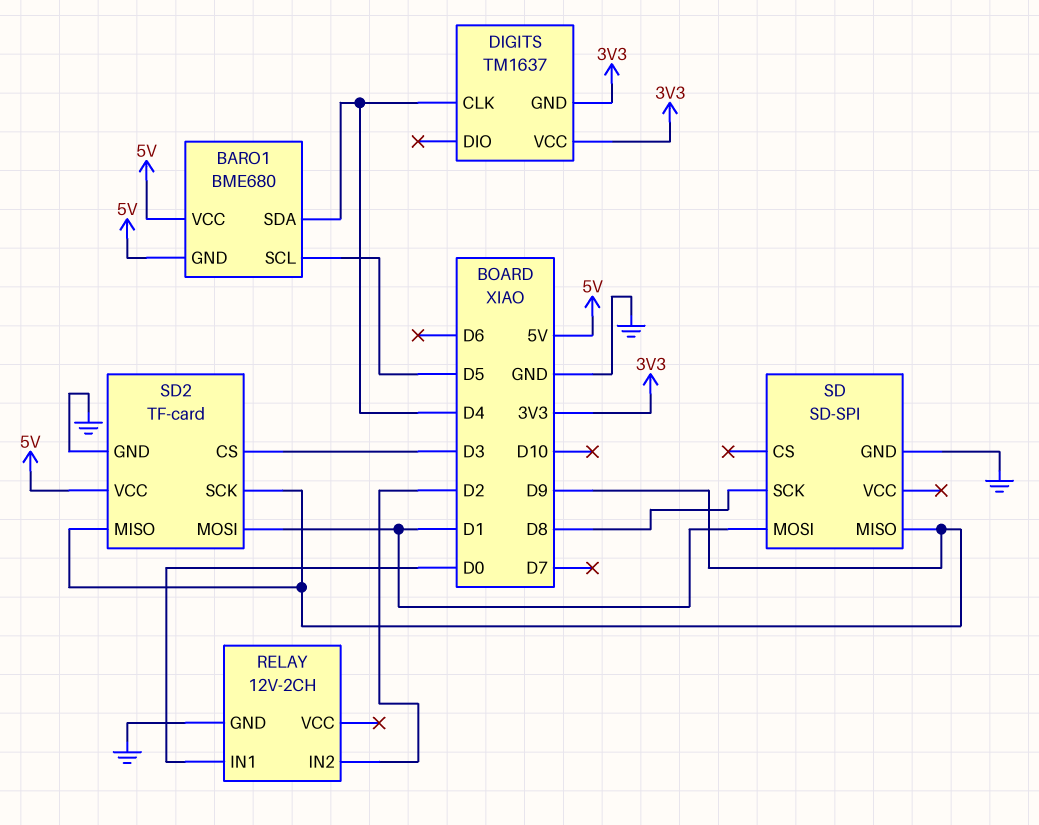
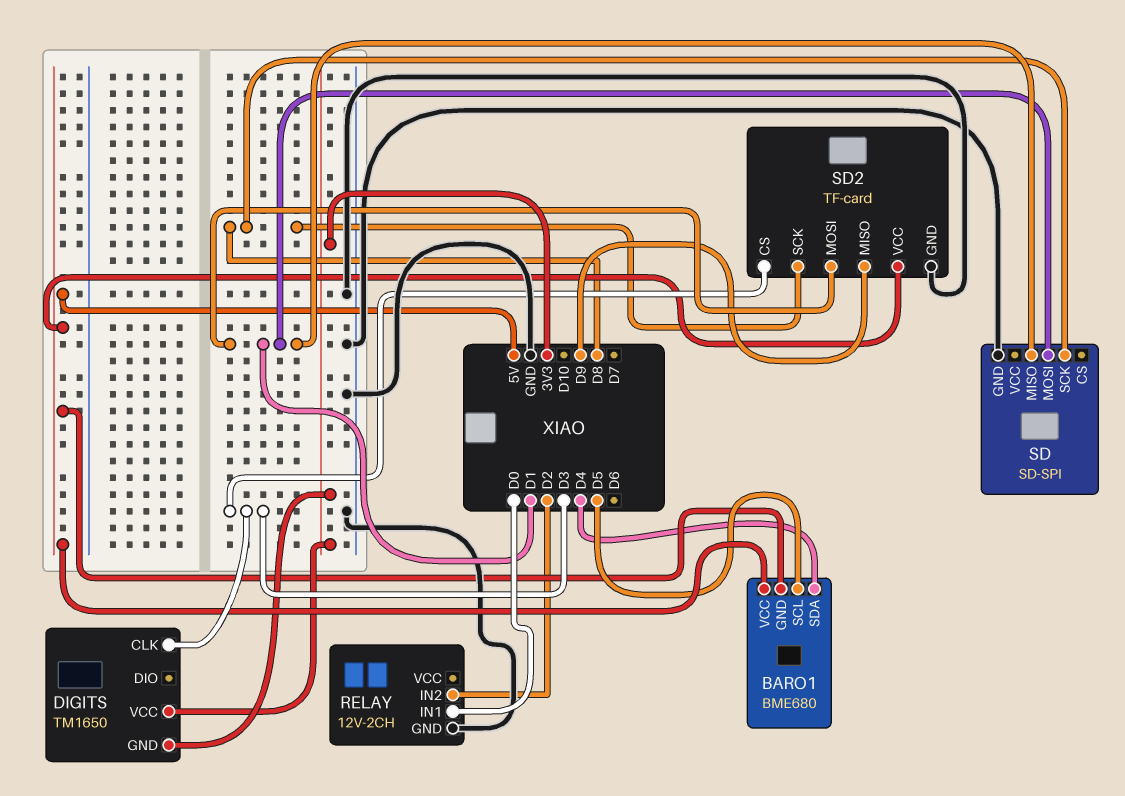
DIGITS: TM1637 -> TM1650
DIGITS pin CLK: D4 -> D3
SD pin MISO: D9 -> D1
SD2 pin SCK: D9 -> D8

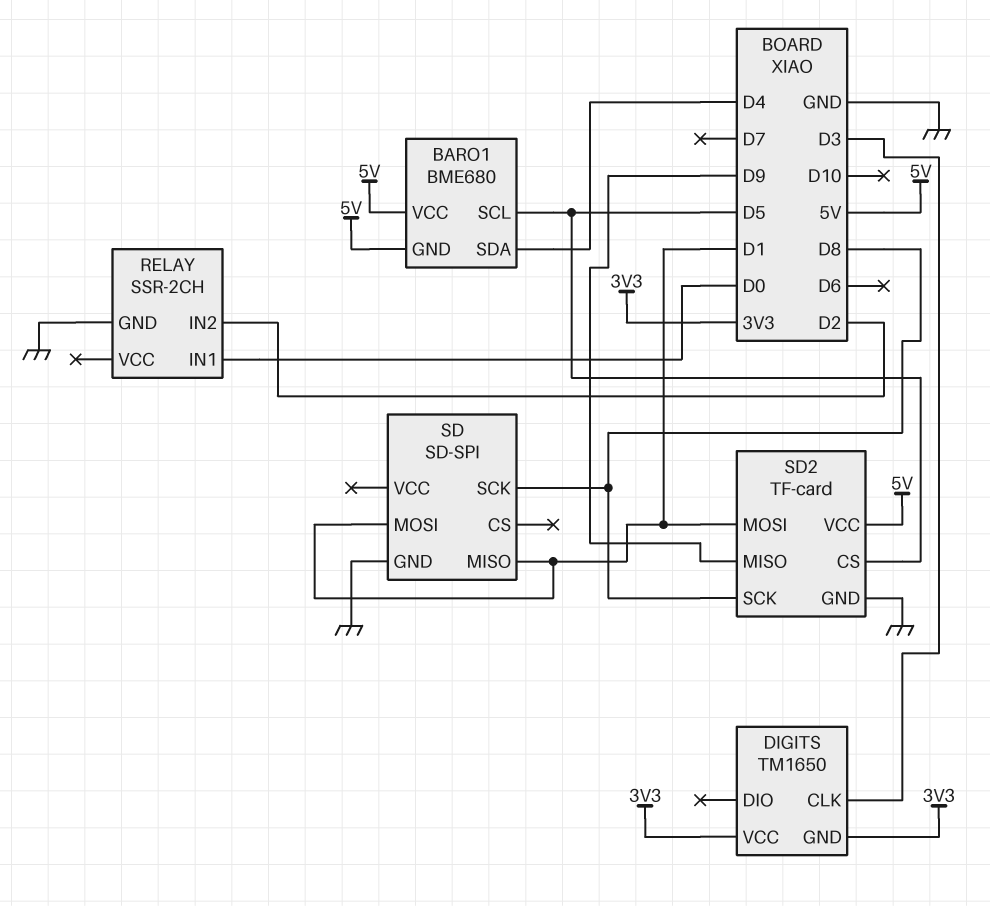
RELAY: 12V-2CH -> SSR-2CH
SD2 pin CS: D3 -> D5

